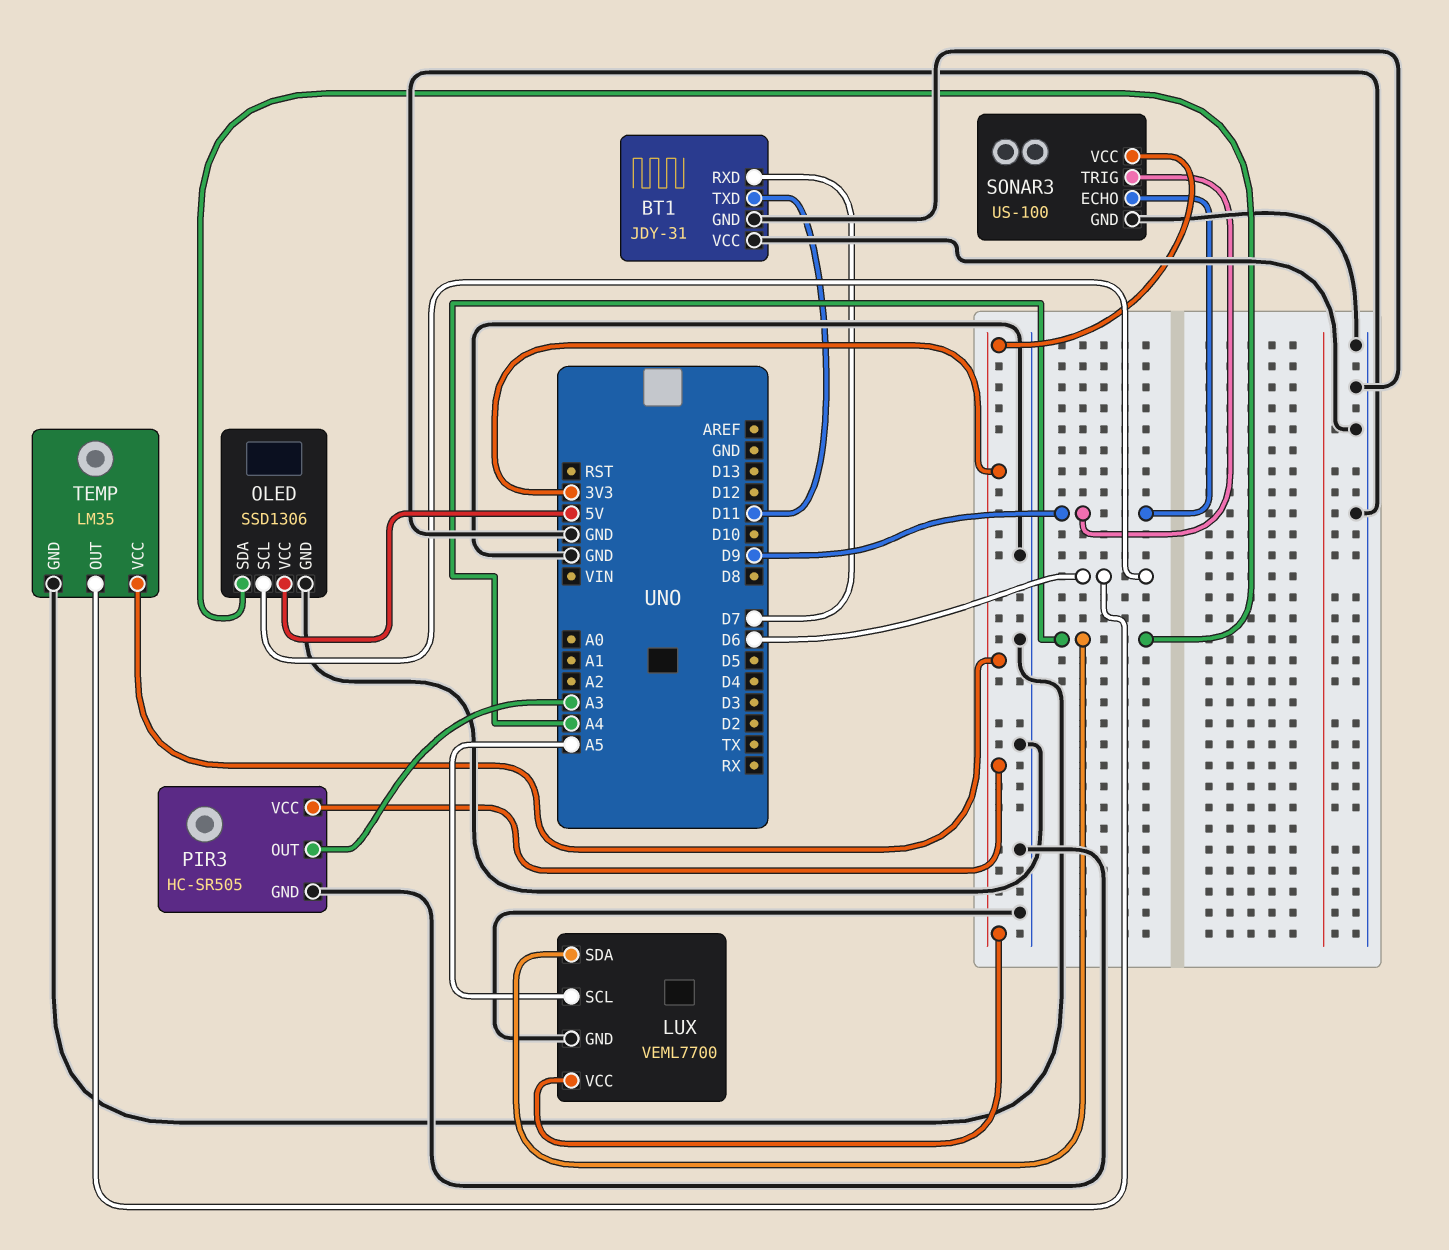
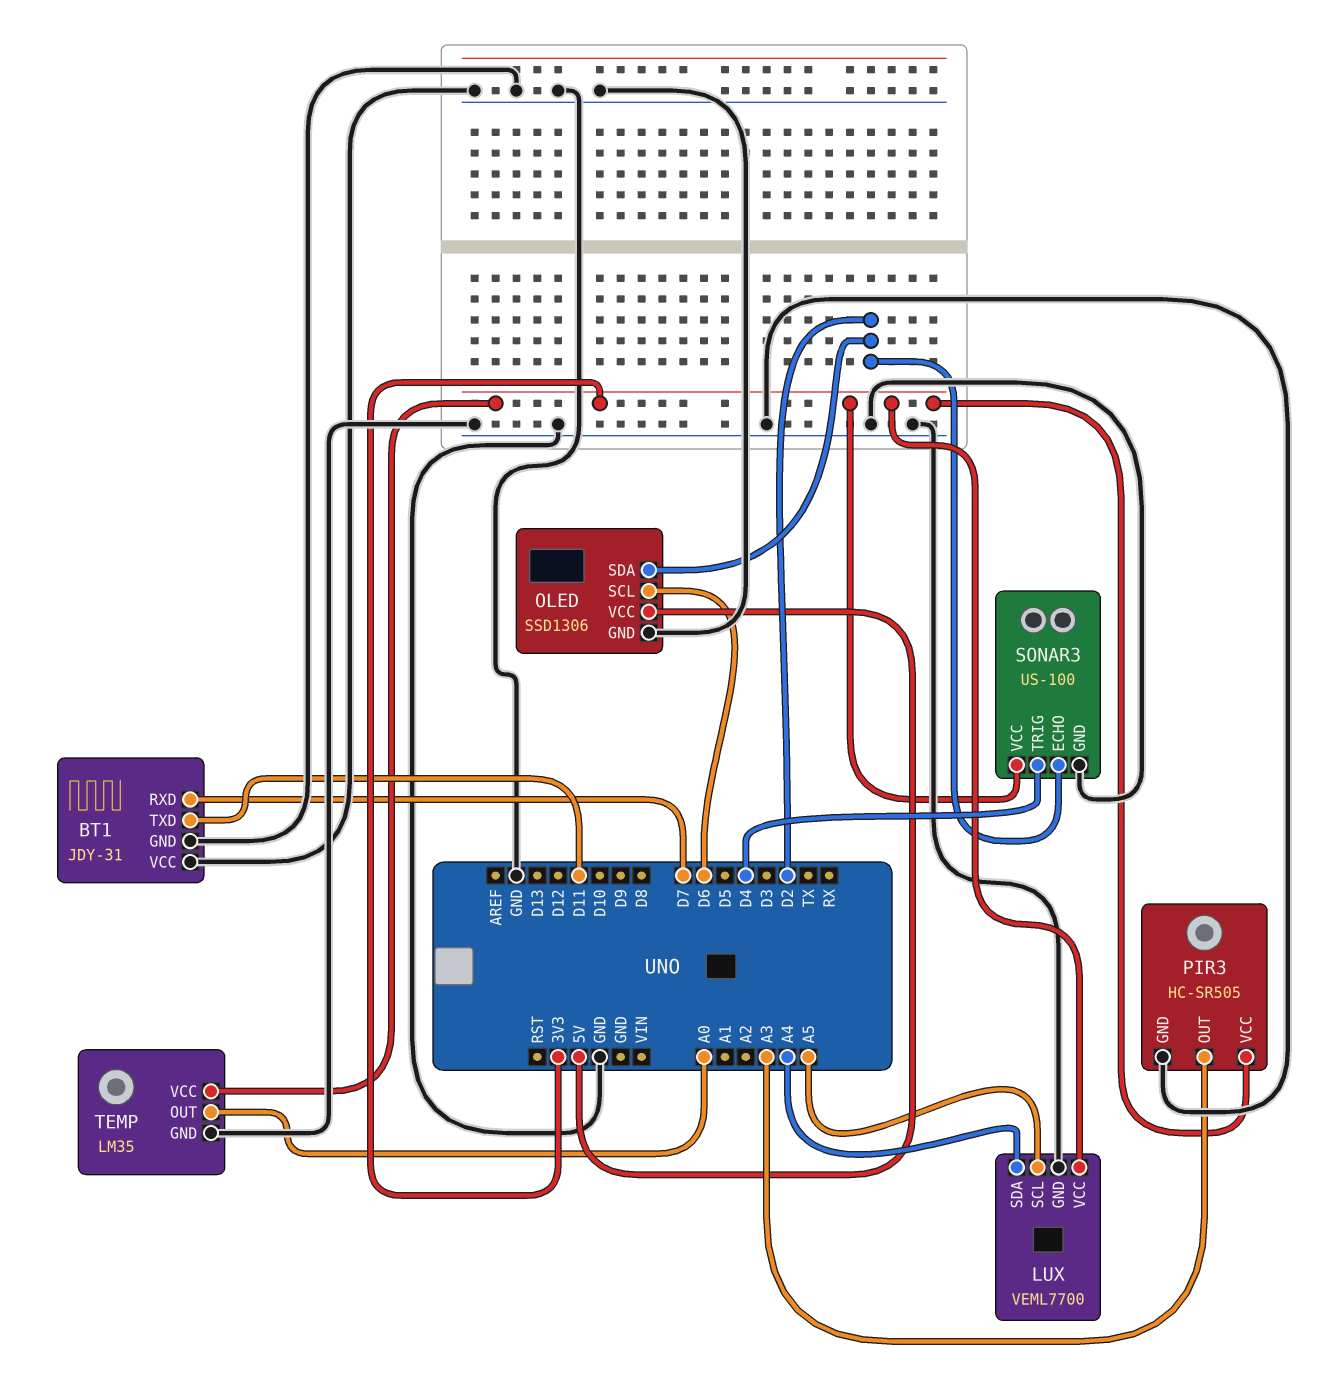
OLED pin SDA: A4 -> D2
SONAR3 pin ECHO: D9 -> D2
SONAR3 pin TRIG: D9 -> D4
TEMP pin OUT: D6 -> A0

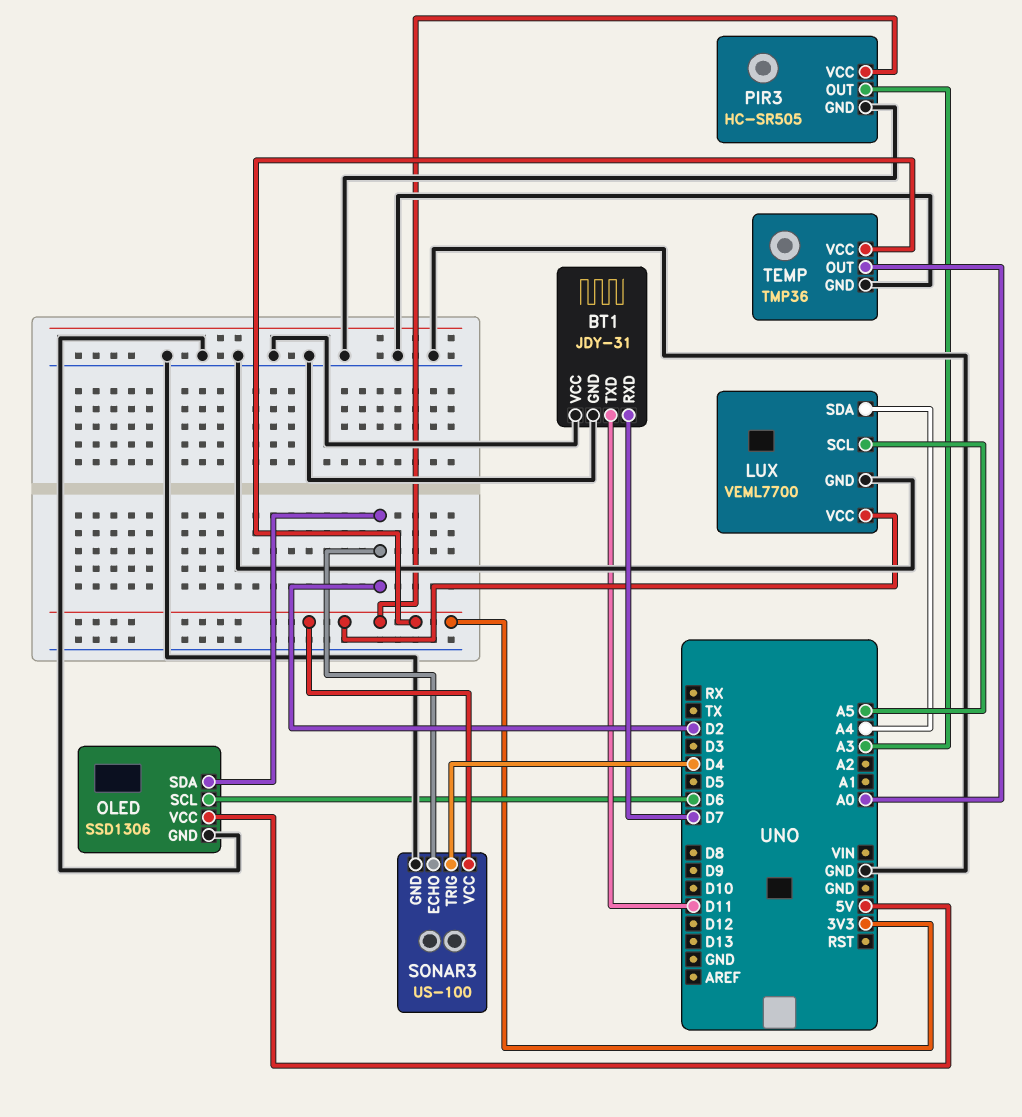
TEMP: LM35 -> TMP36

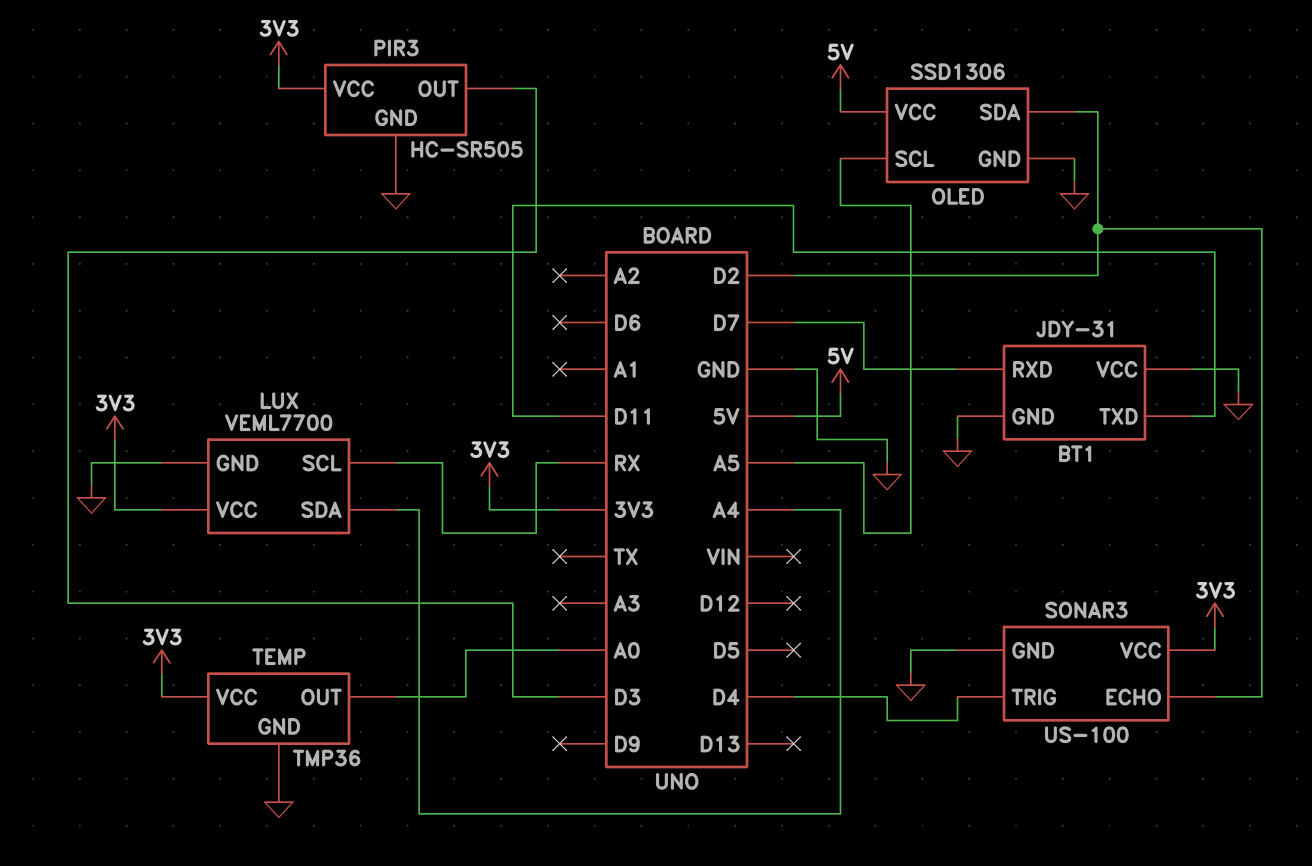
LUX pin SCL: A5 -> RX
OLED pin SCL: D6 -> A5
PIR3 pin OUT: A3 -> D3

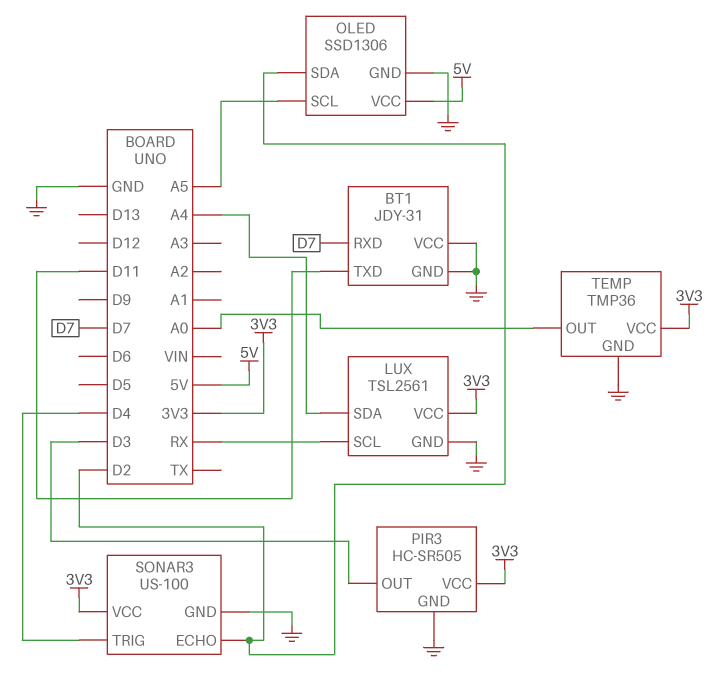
LUX: VEML7700 -> TSL2561

